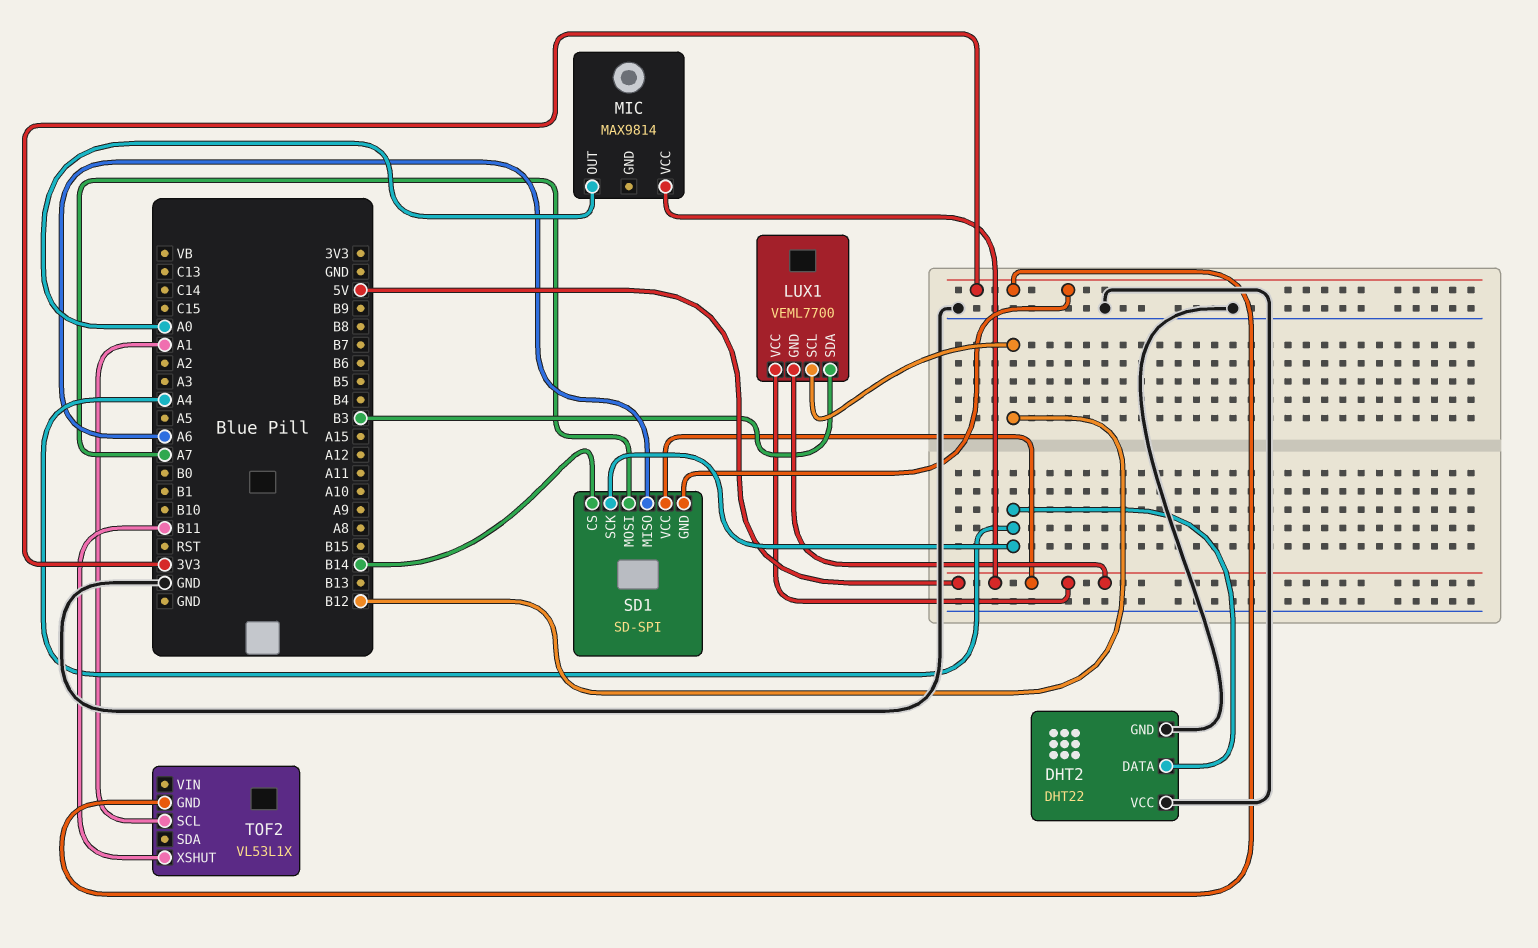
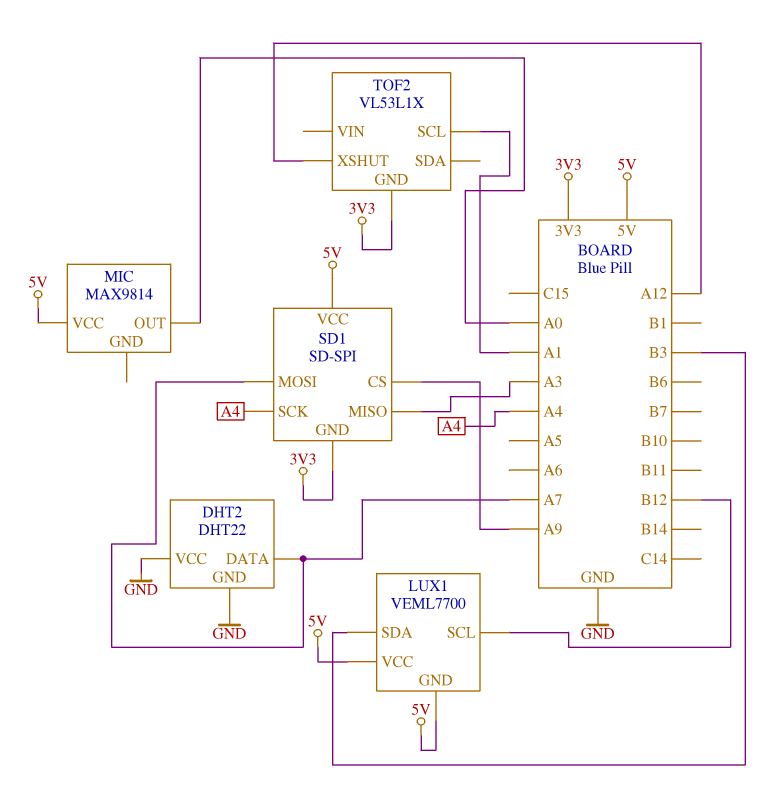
DHT2 pin DATA: A4 -> A7
SD1 pin CS: B14 -> A9
SD1 pin MISO: A6 -> A3
TOF2 pin XSHUT: B11 -> A12

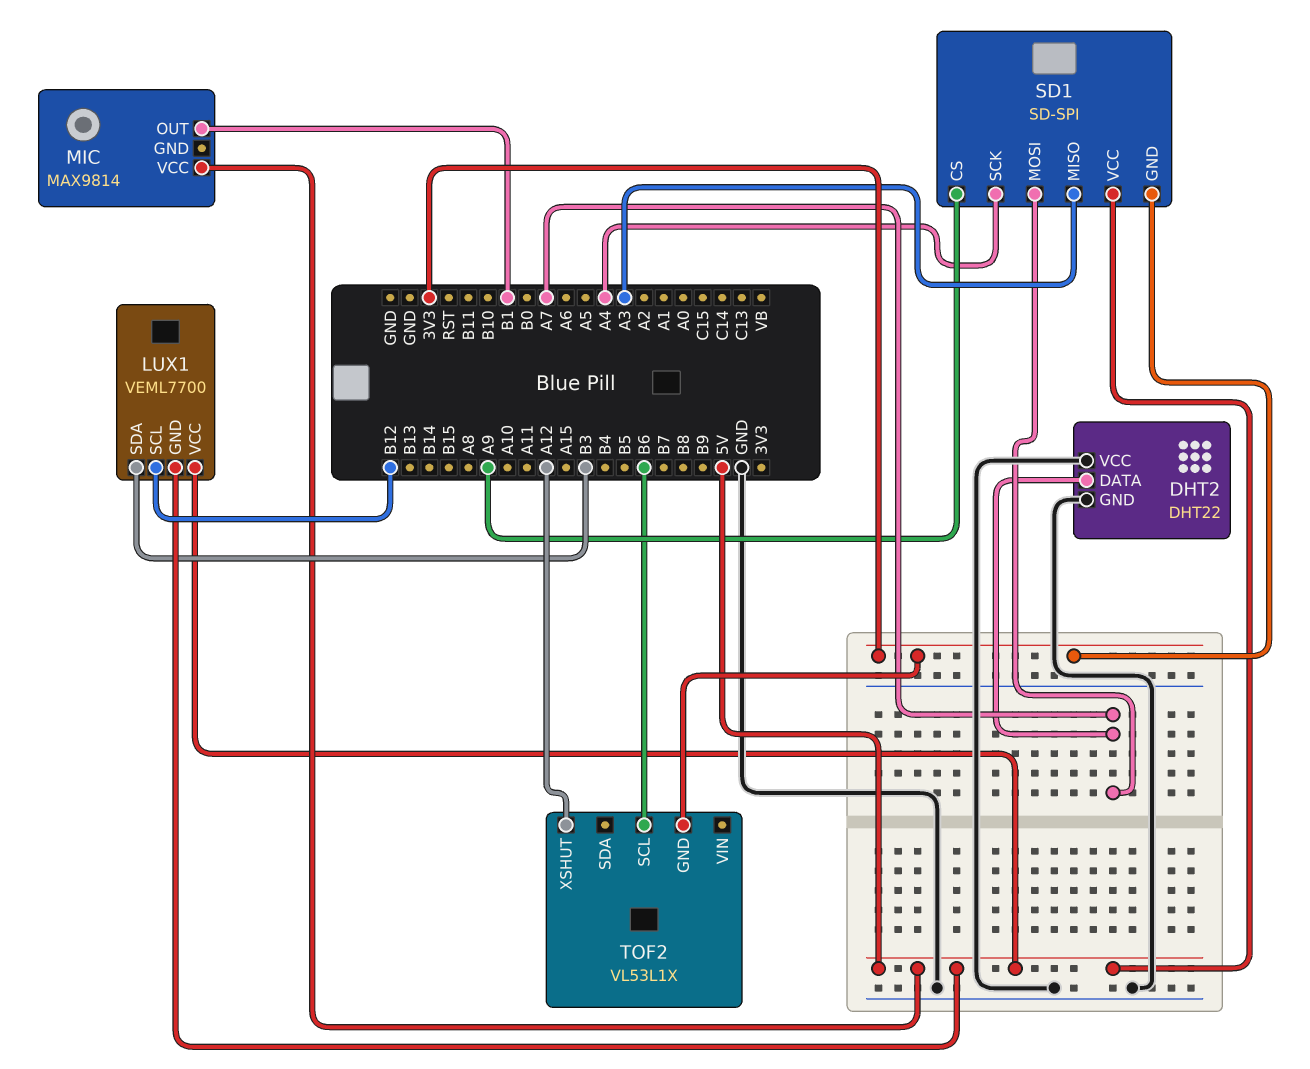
MIC pin OUT: A0 -> B1
TOF2 pin SCL: A1 -> B6

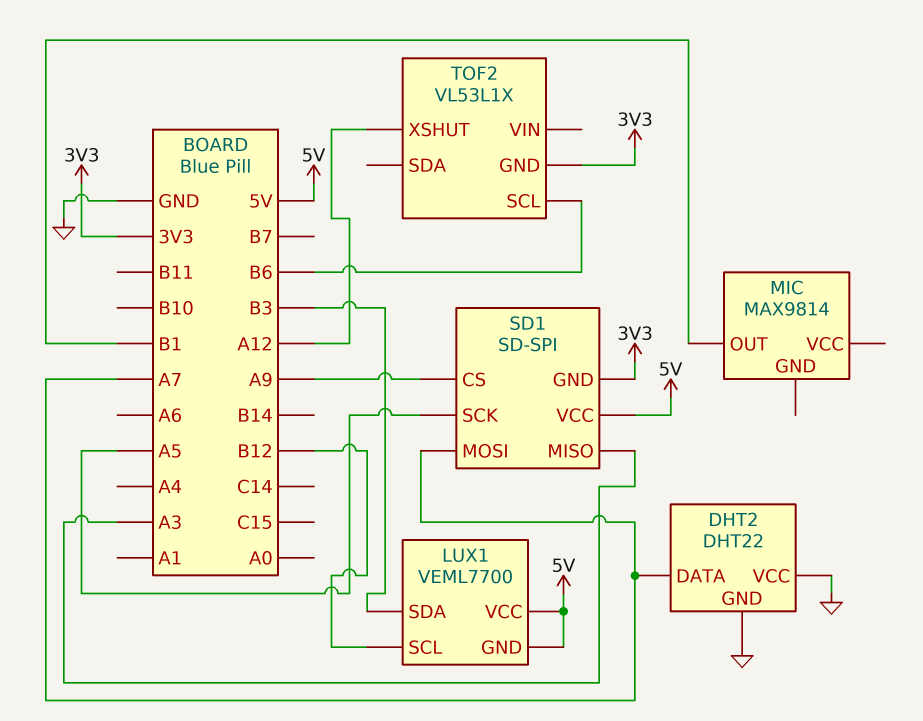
MIC pin VCC: 5V -> none
SD1 pin SCK: A4 -> A5

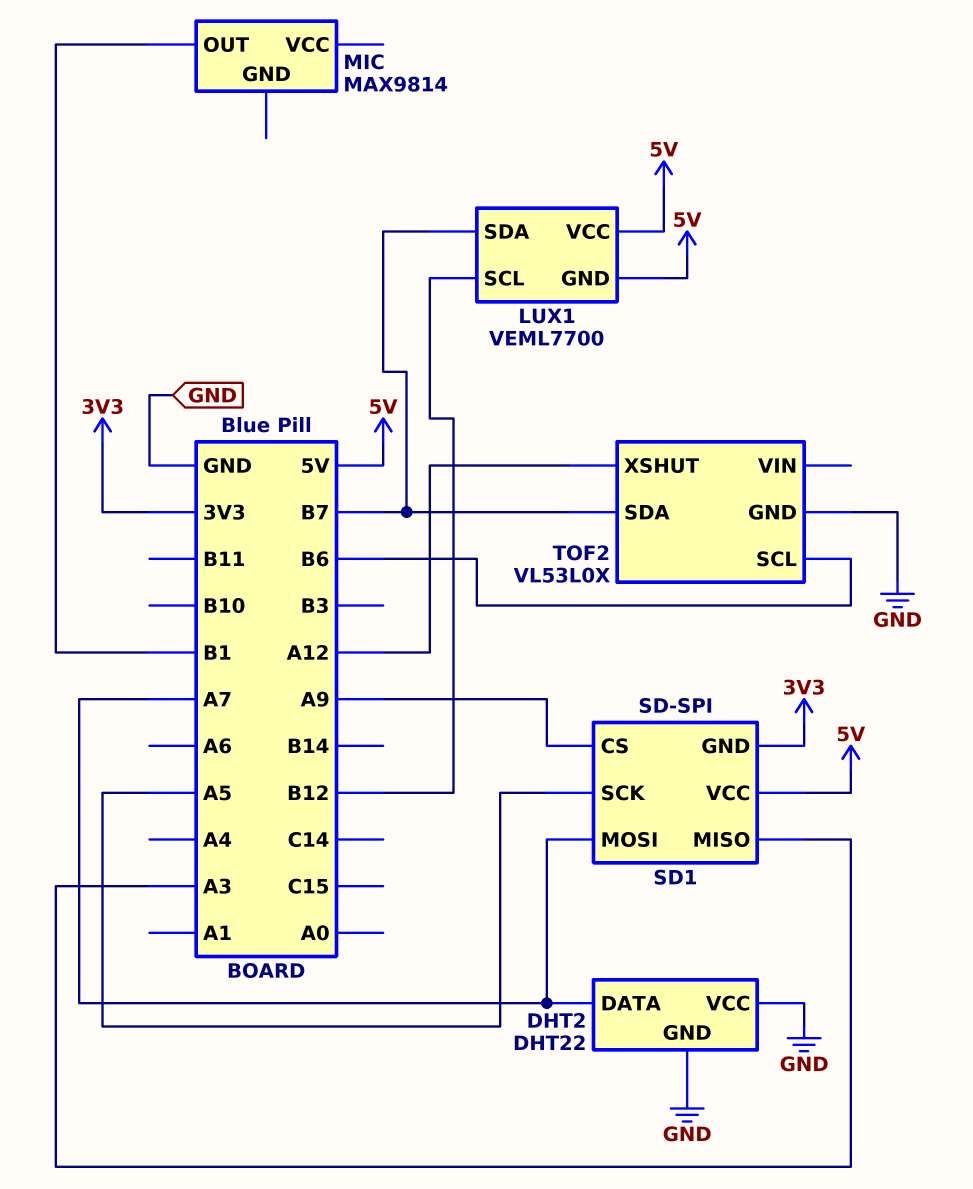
LUX1 pin SDA: B3 -> B7
TOF2: VL53L1X -> VL53L0X
TOF2 pin GND: 3V3 -> GND
TOF2 pin SDA: none -> B7

